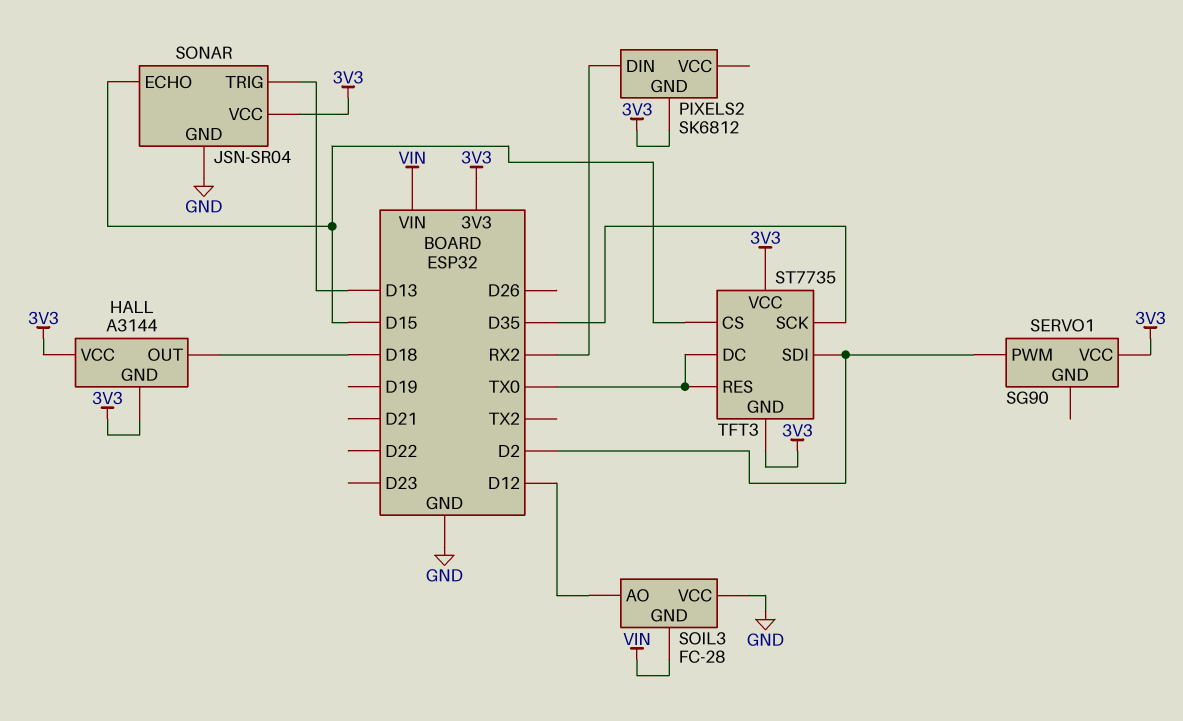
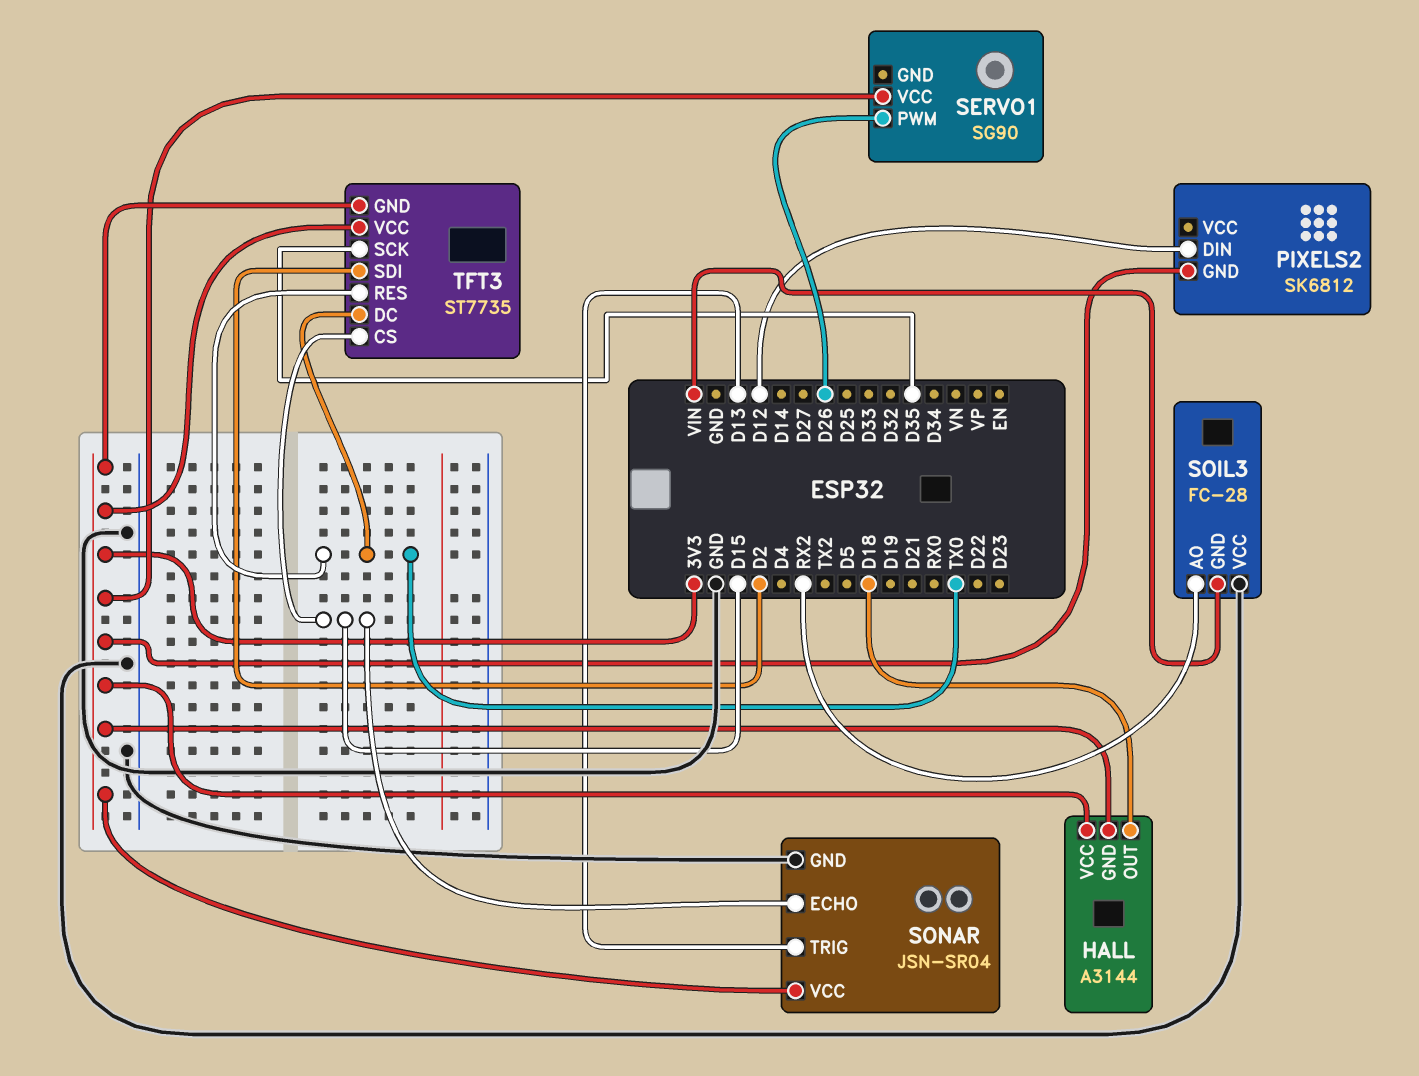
PIXELS2 pin DIN: RX2 -> D12
SERVO1 pin PWM: D2 -> D26
SOIL3 pin AO: D12 -> RX2

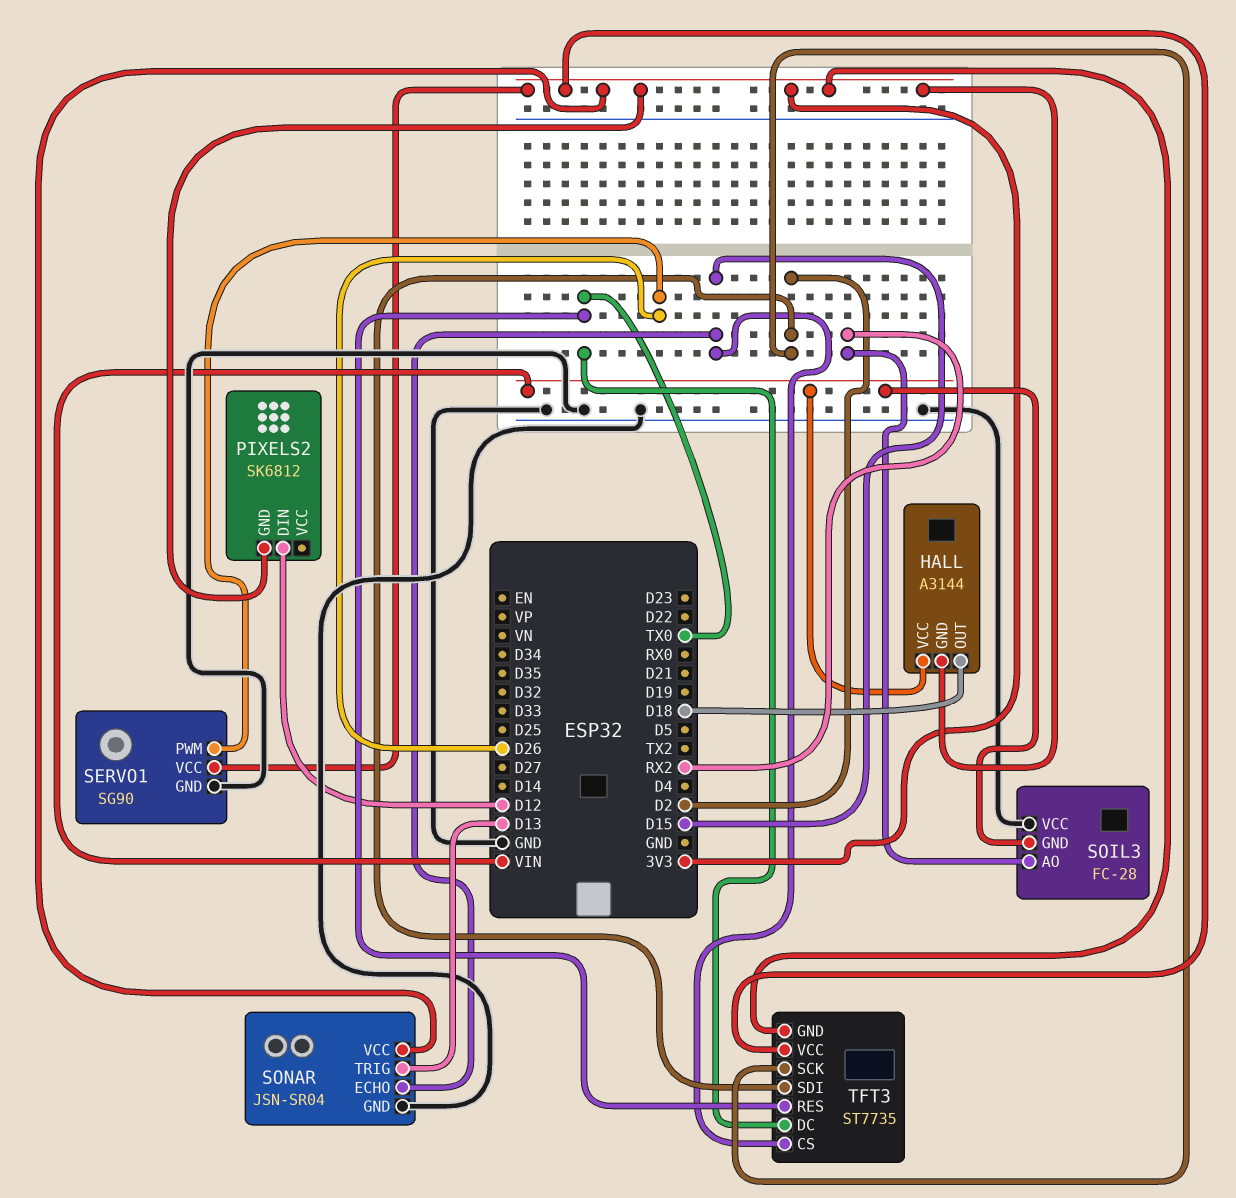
HALL pin VCC: 3V3 -> VIN
SERVO1 pin GND: none -> GND
TFT3 pin SCK: D35 -> D2

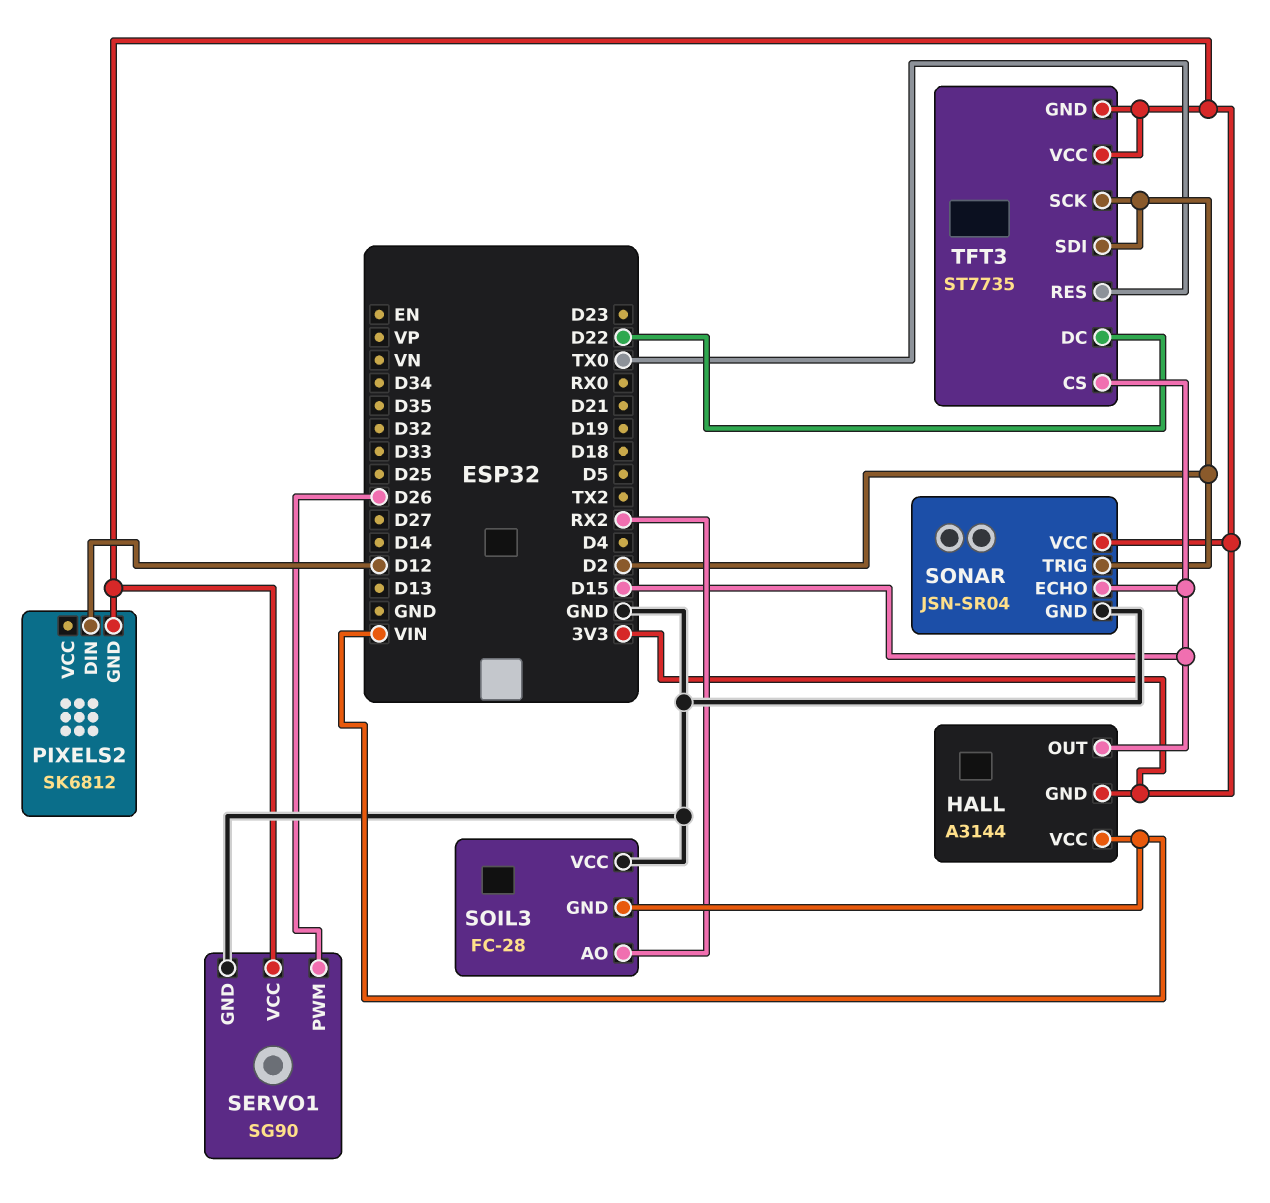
HALL pin OUT: D18 -> D15
SONAR pin TRIG: D13 -> D2
TFT3 pin DC: TX0 -> D22

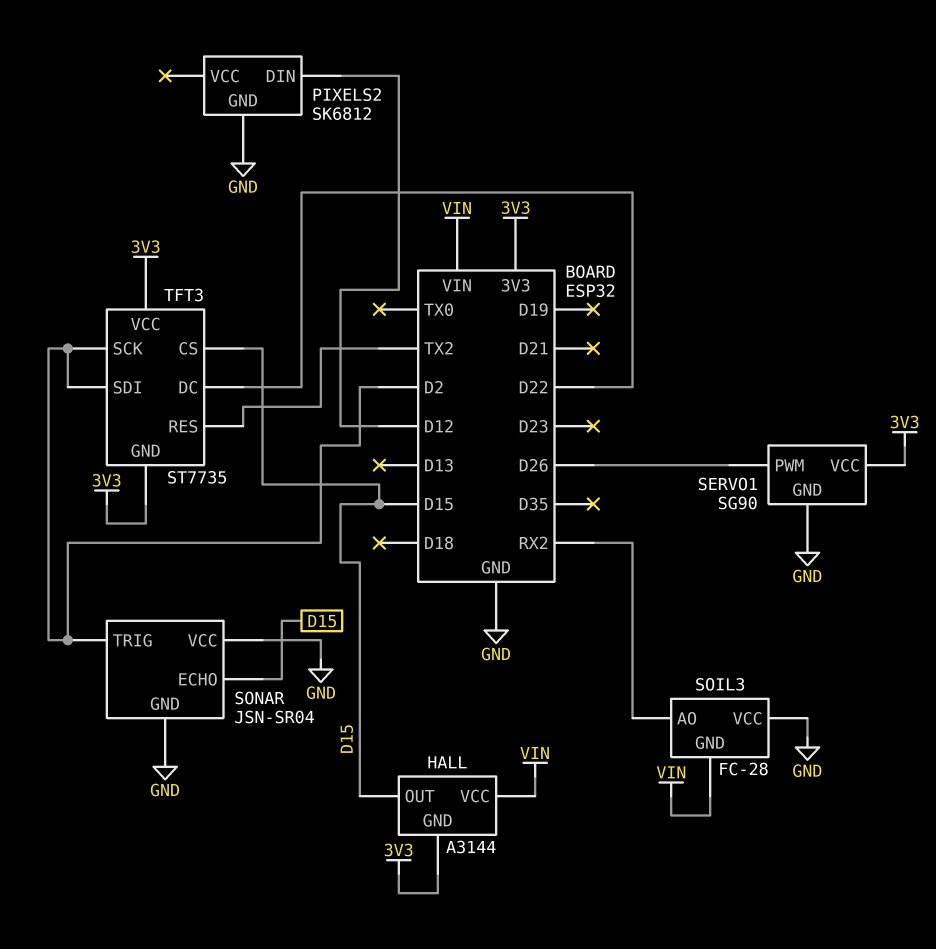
PIXELS2 pin GND: 3V3 -> GND
SONAR pin VCC: 3V3 -> GND
TFT3 pin RES: TX0 -> TX2

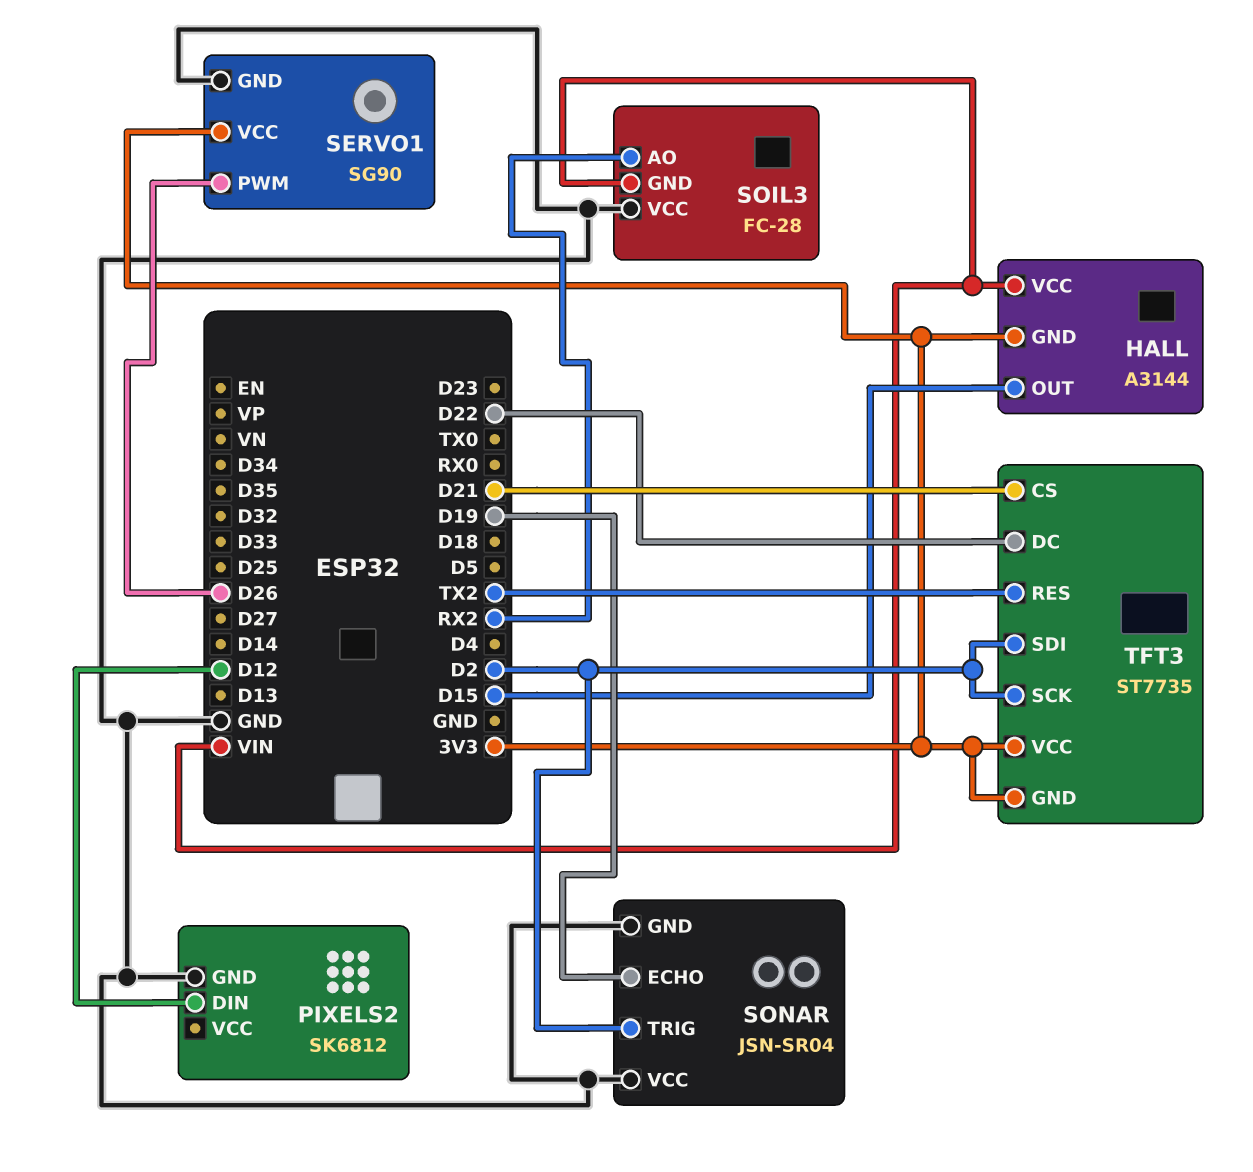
SONAR pin ECHO: D15 -> D19
TFT3 pin CS: D15 -> D21

